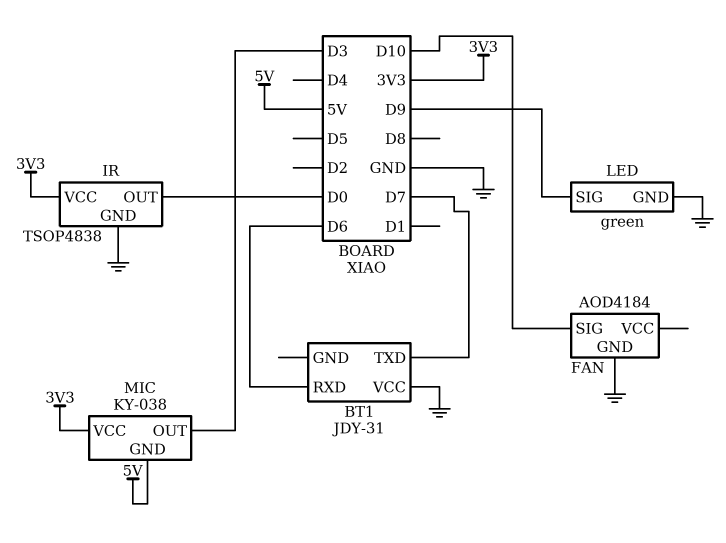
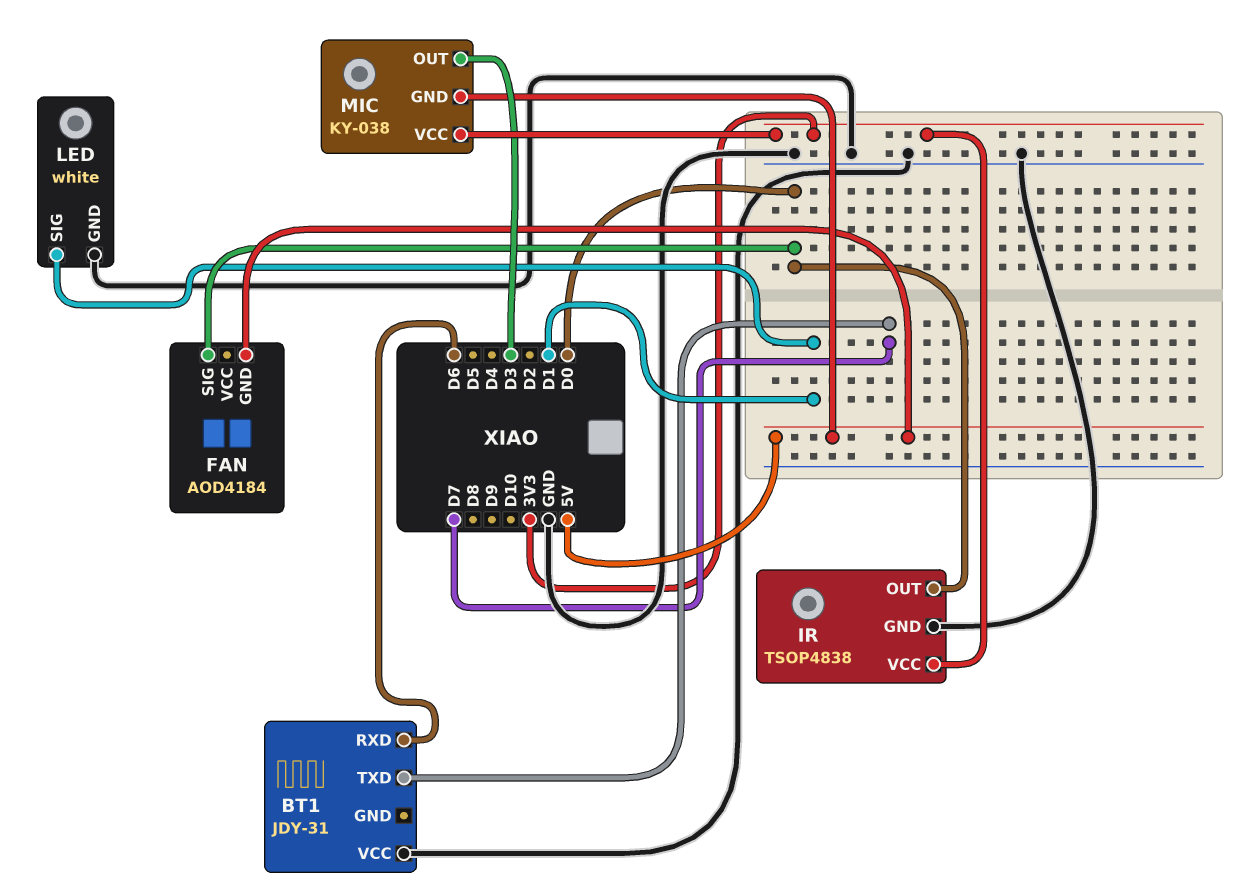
FAN pin GND: GND -> 5V
FAN pin SIG: D10 -> D0
LED: green -> white
LED pin SIG: D9 -> D1

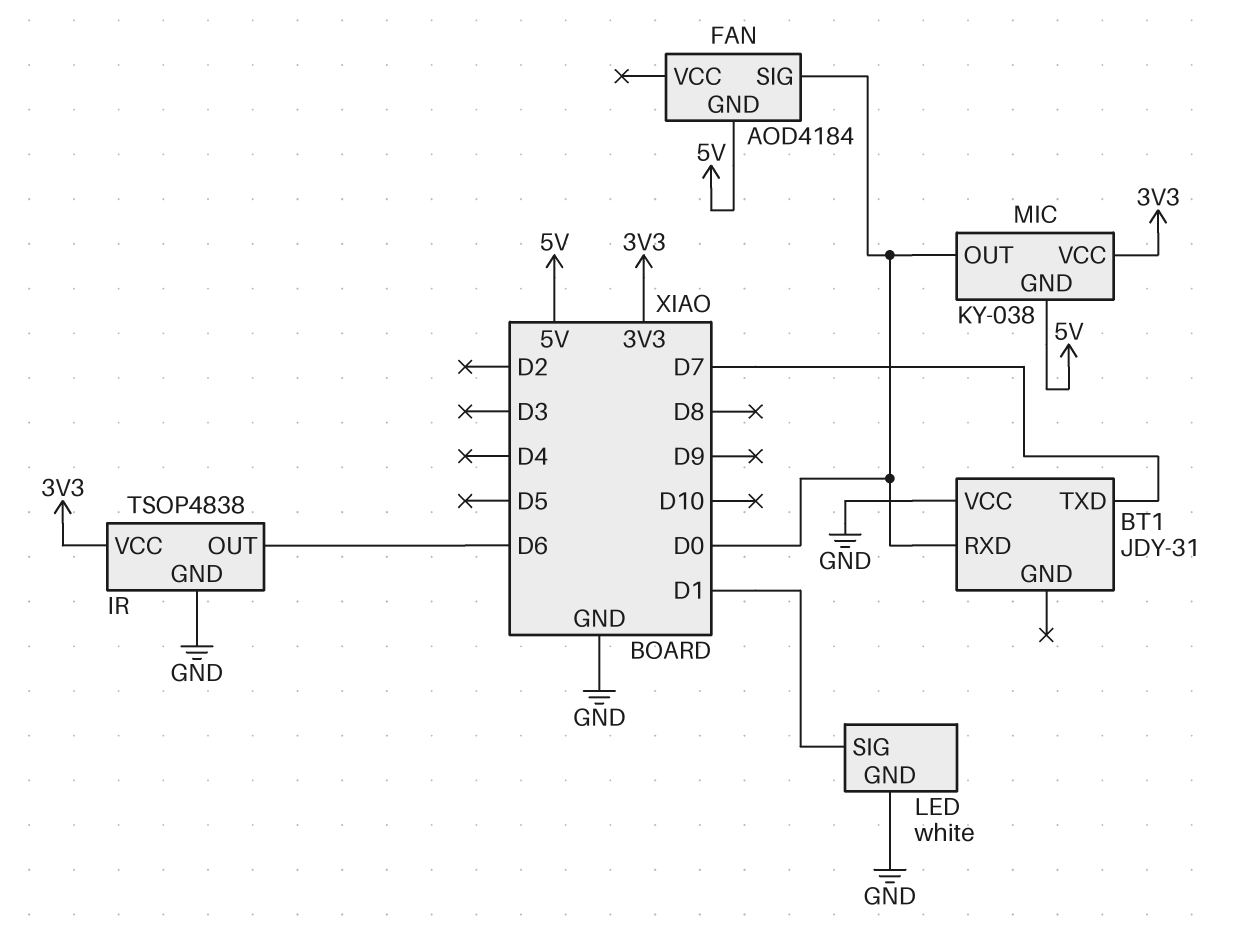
BT1 pin RXD: D6 -> D0
IR pin OUT: D0 -> D6
MIC pin OUT: D3 -> D0

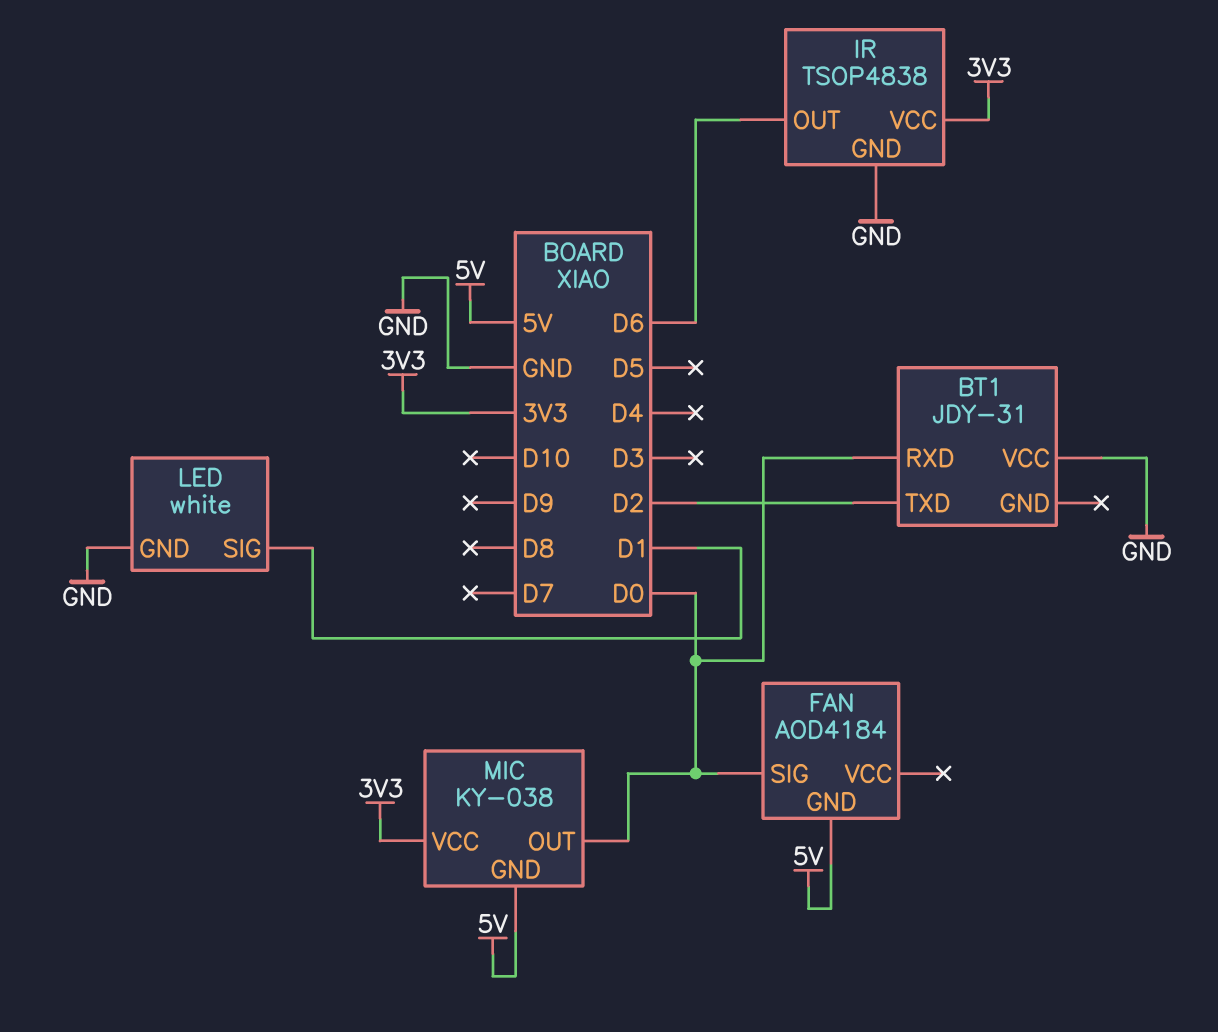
BT1 pin TXD: D7 -> D2

